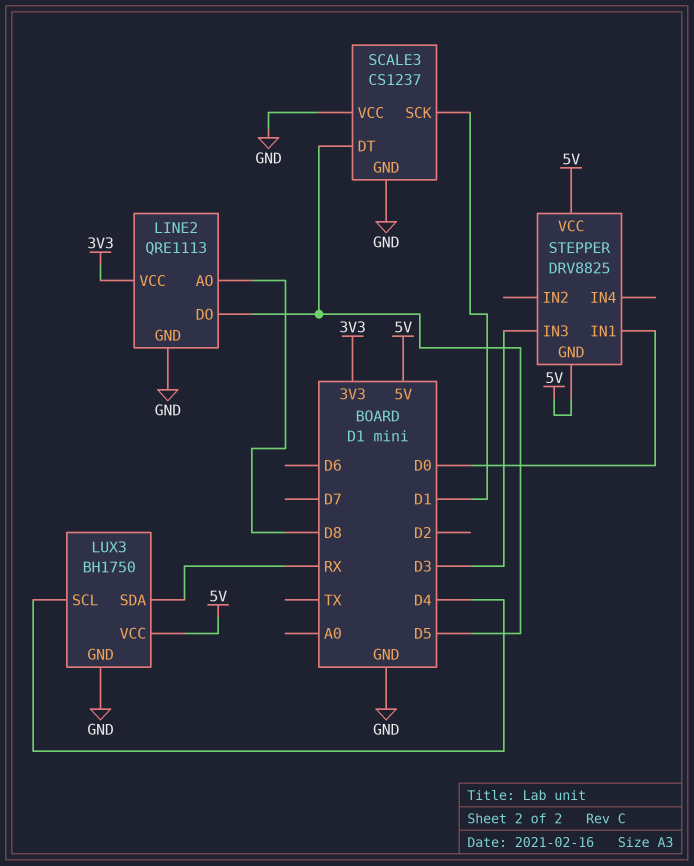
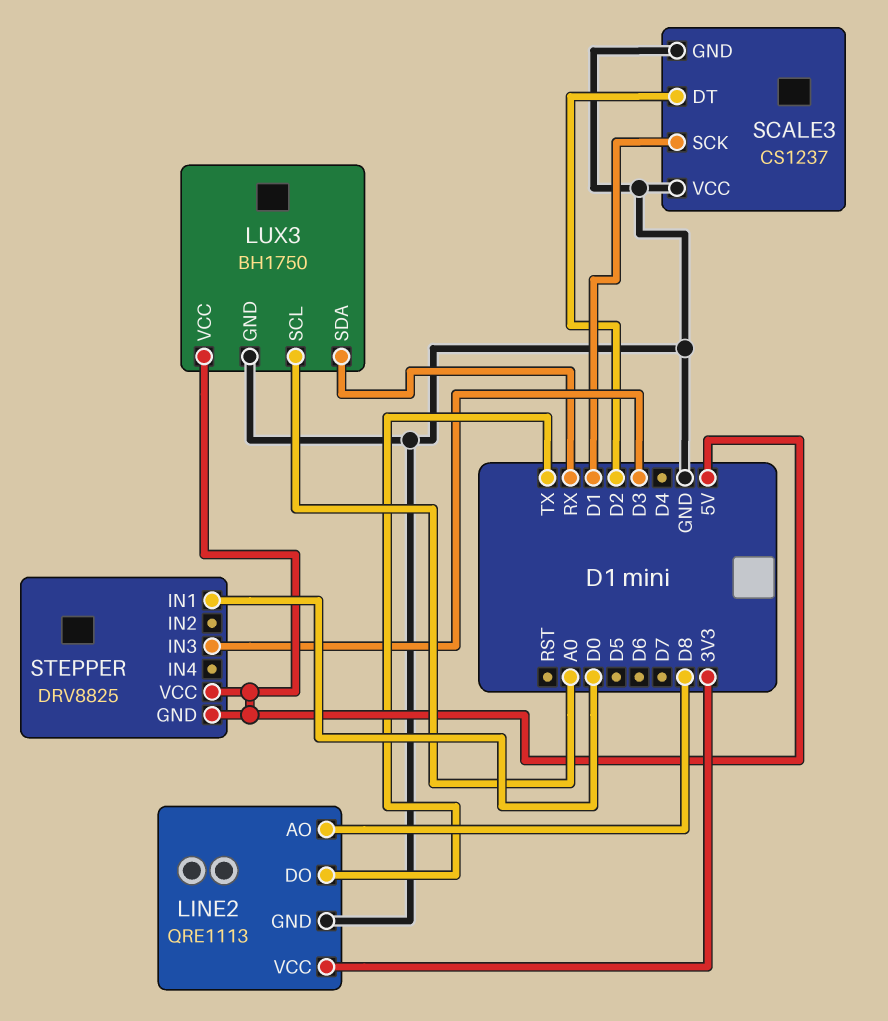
LINE2 pin DO: D5 -> TX
LUX3 pin SCL: D4 -> A0
SCALE3 pin DT: D5 -> D2

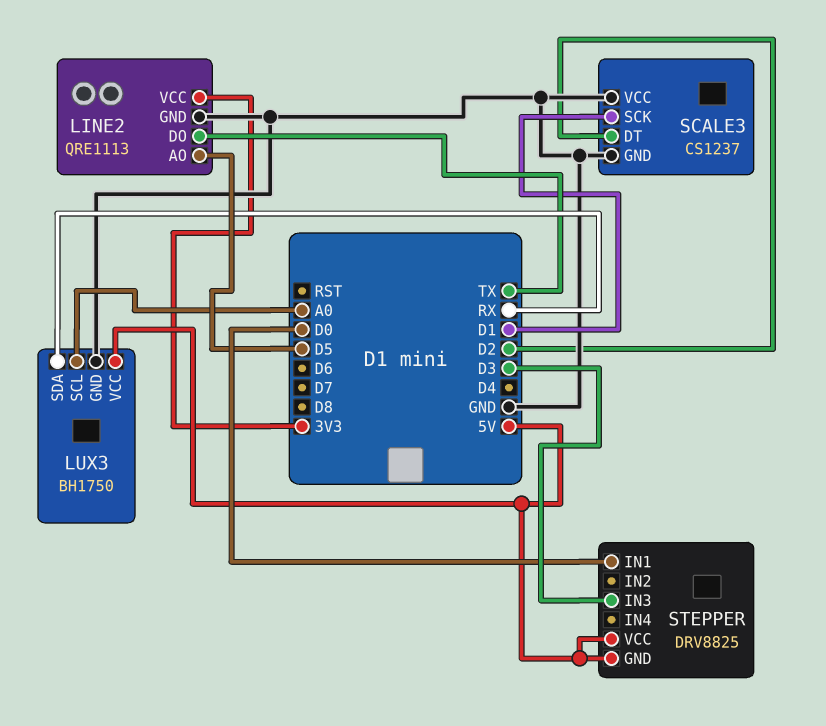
LINE2 pin AO: D8 -> D5

